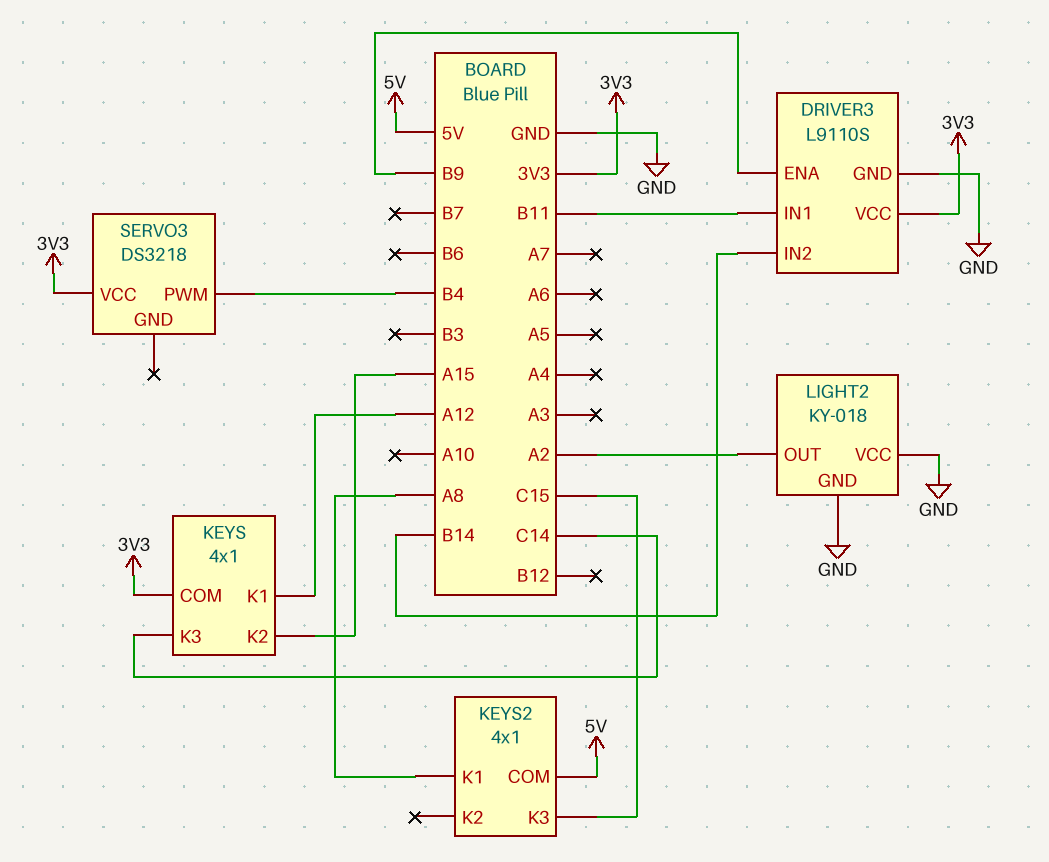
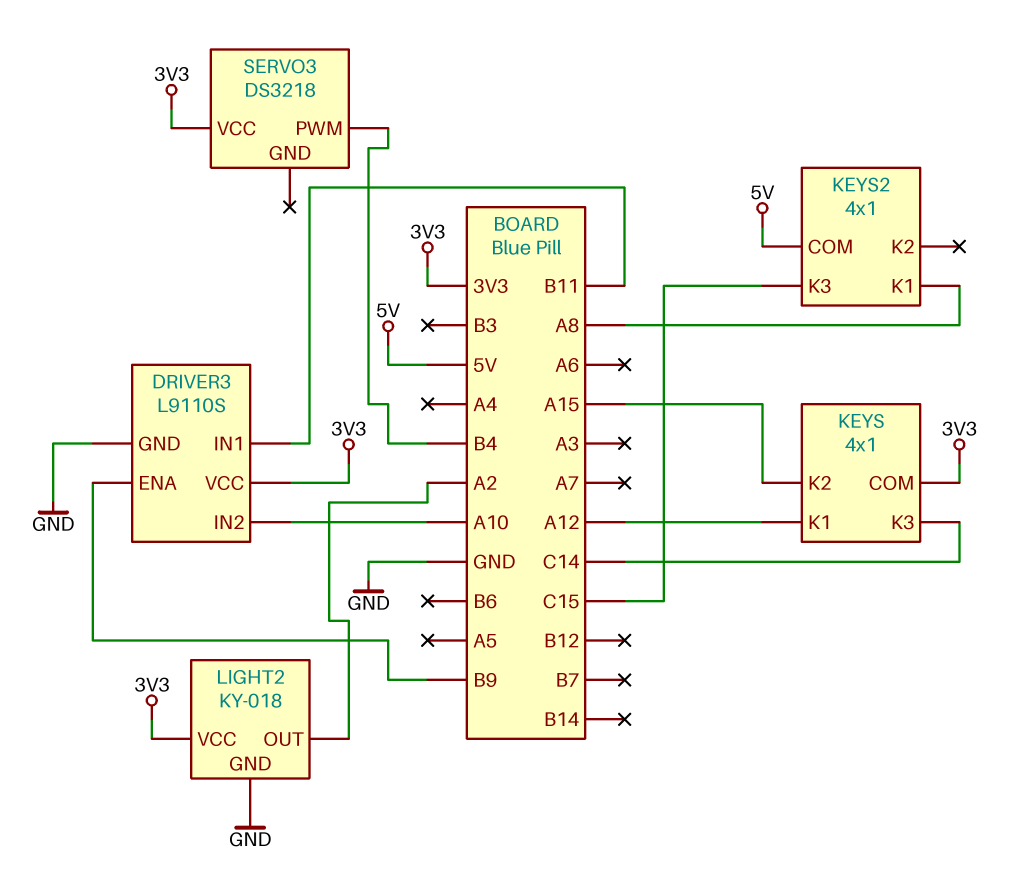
DRIVER3 pin IN2: B14 -> A10
LIGHT2 pin VCC: GND -> 3V3

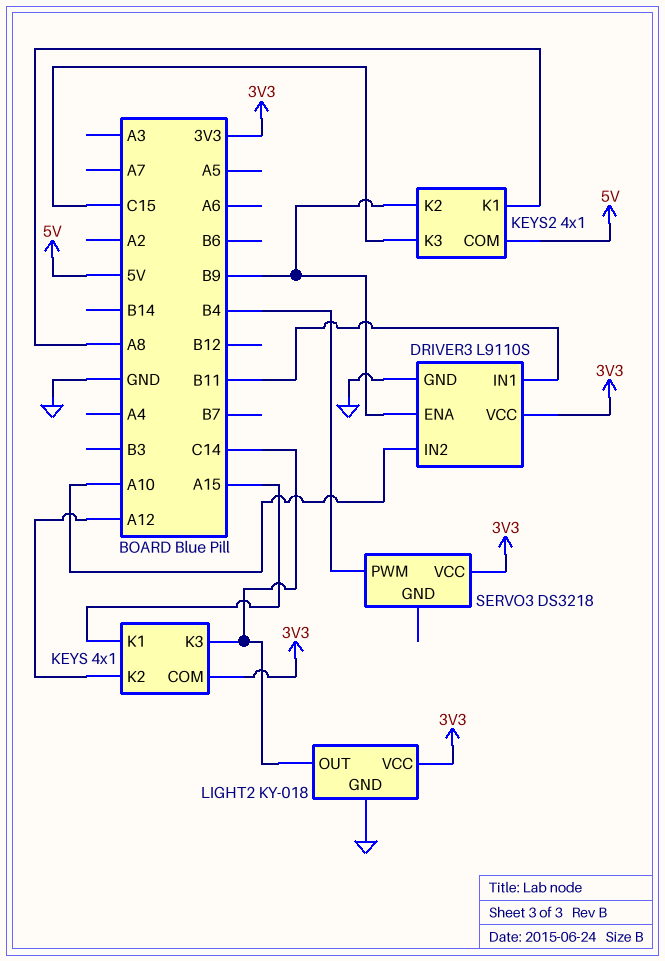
KEYS pin K1: A12 -> A15
KEYS pin K2: A15 -> A12
KEYS2 pin K2: none -> B9
LIGHT2 pin OUT: A2 -> C14

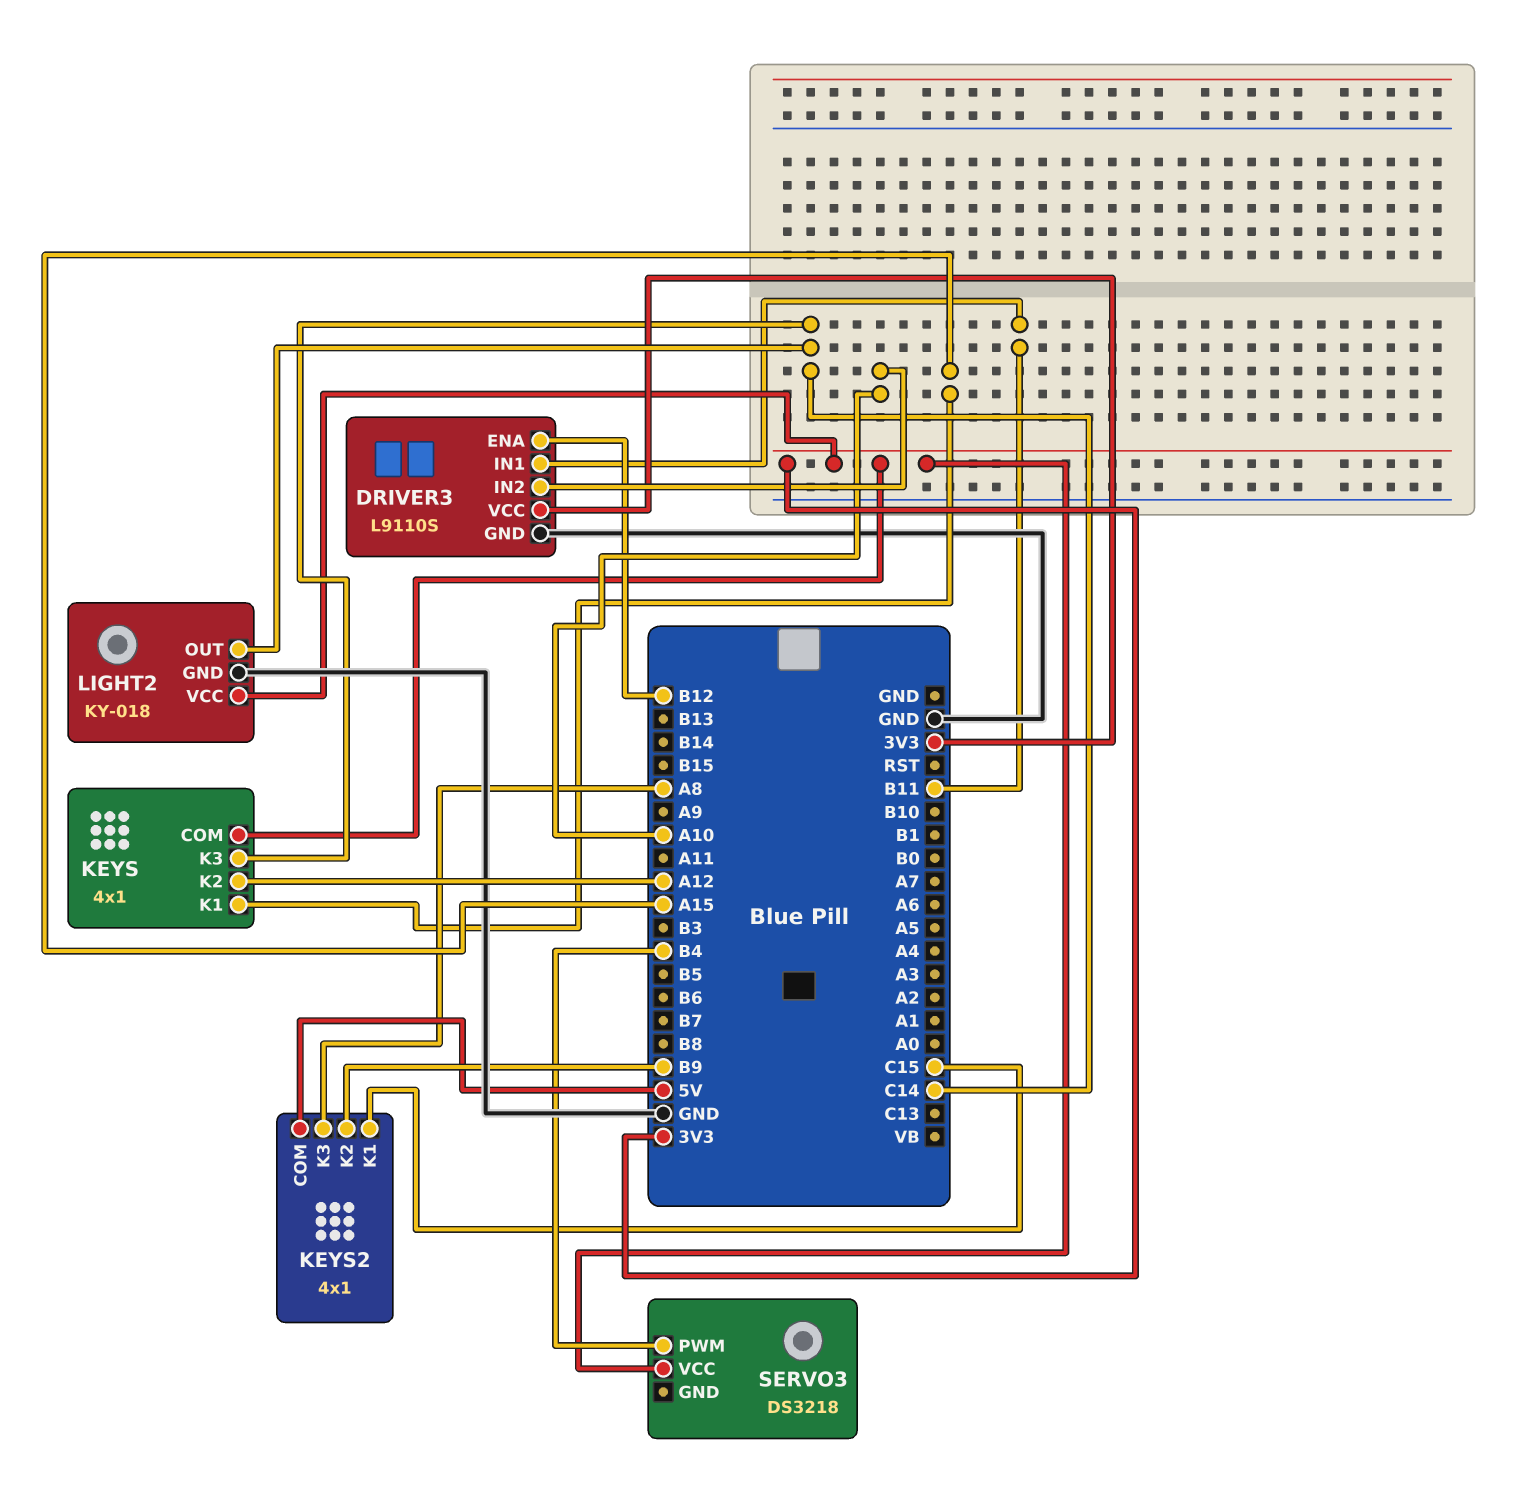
DRIVER3 pin ENA: B9 -> B12
KEYS2 pin K1: A8 -> C15
KEYS2 pin K3: C15 -> A8

